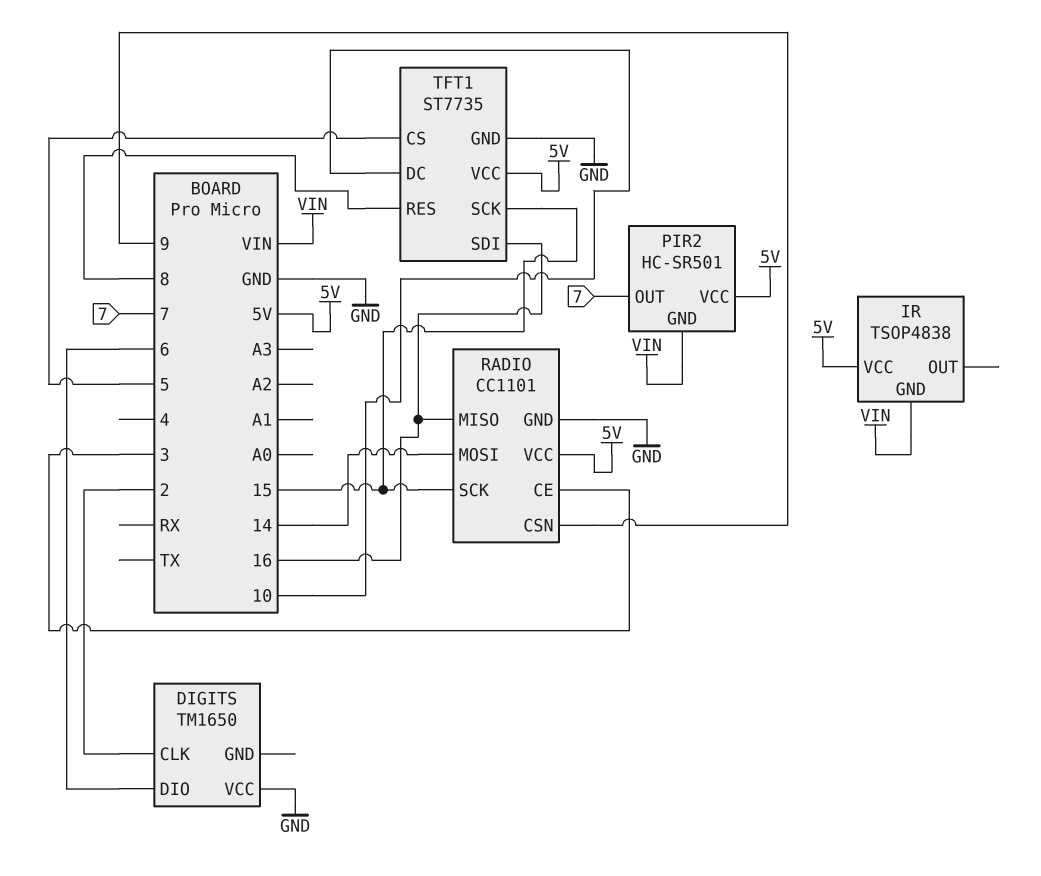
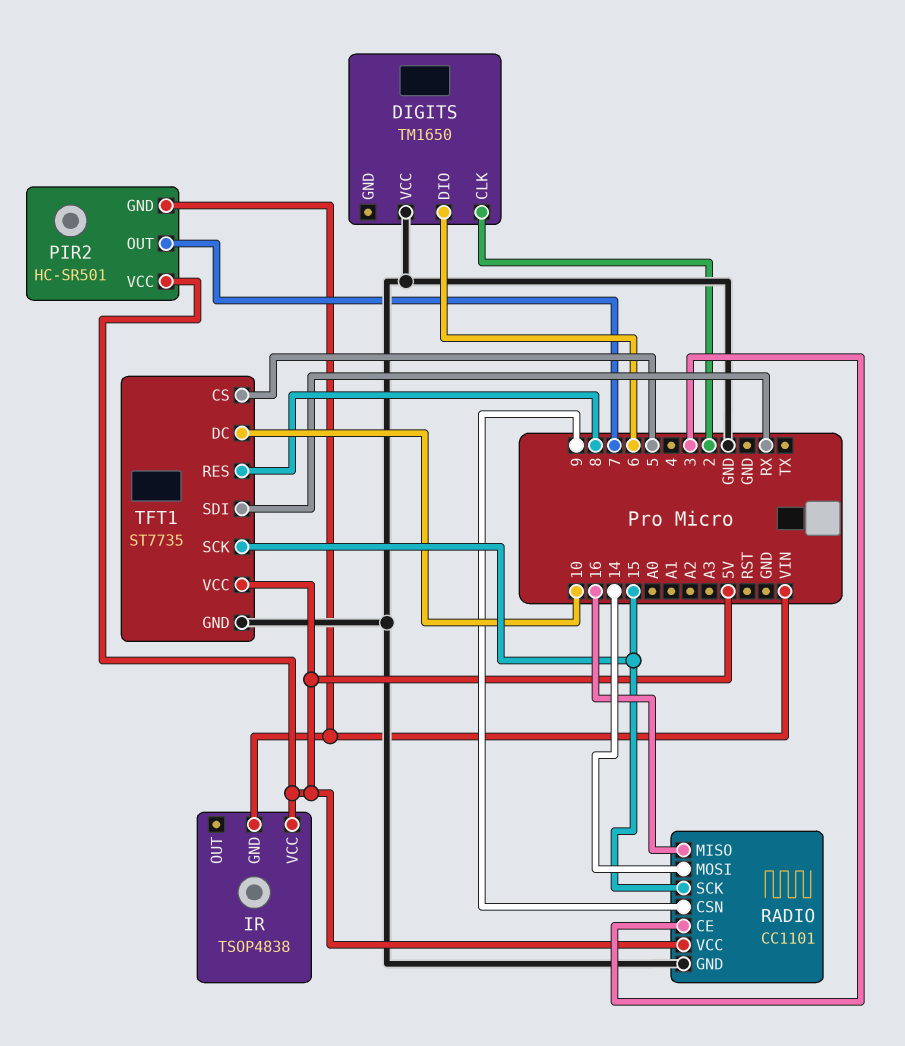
TFT1 pin SDI: 16 -> RX

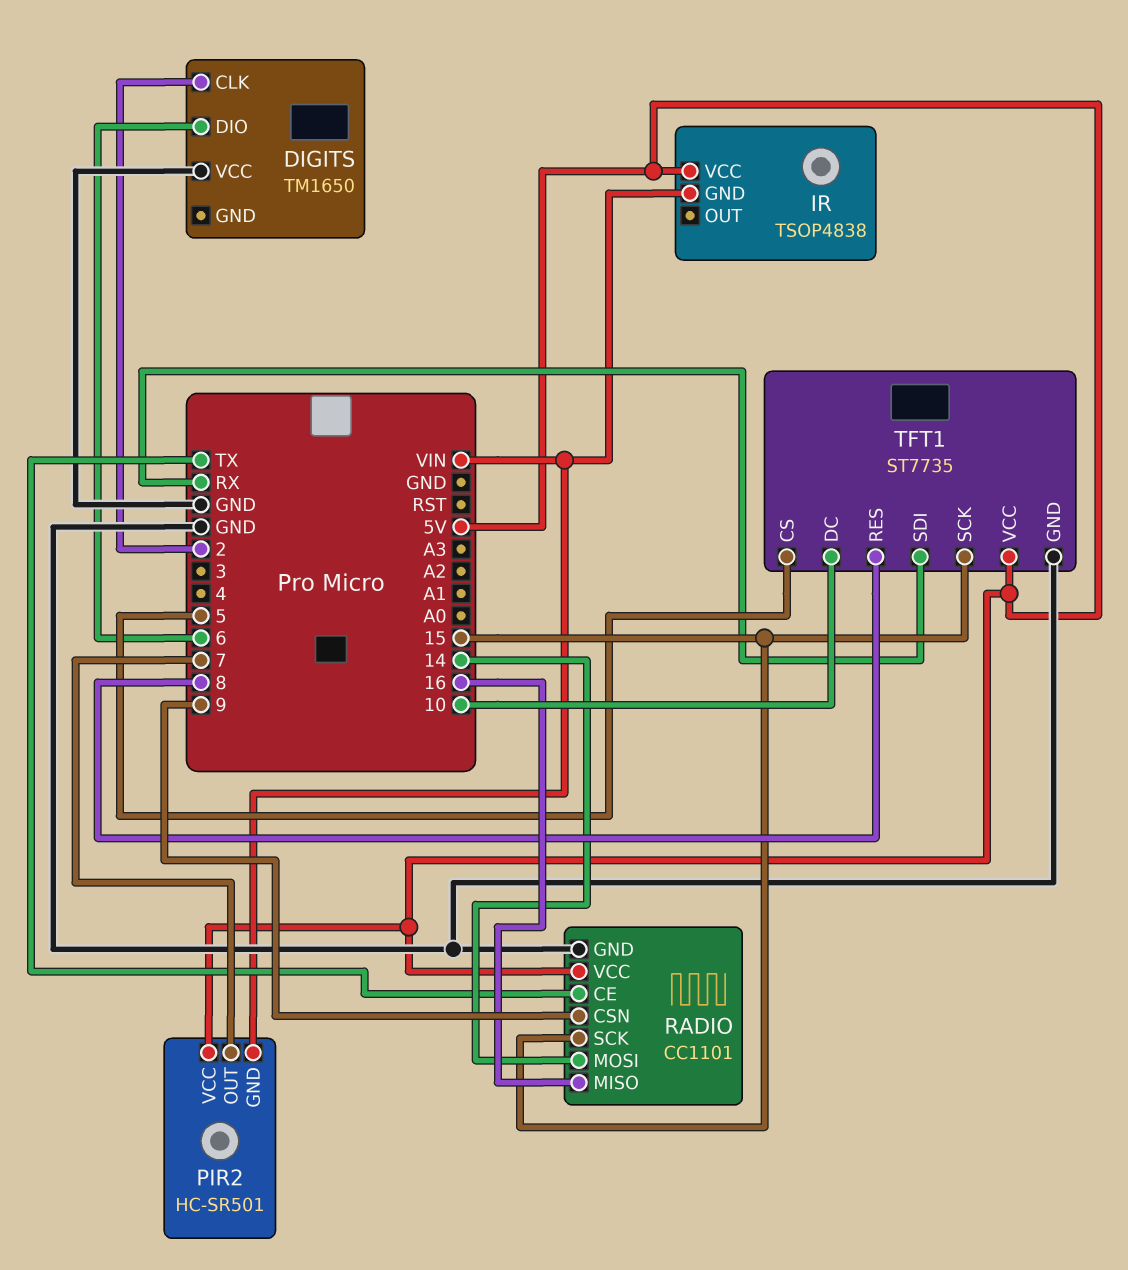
RADIO pin CE: 3 -> TX

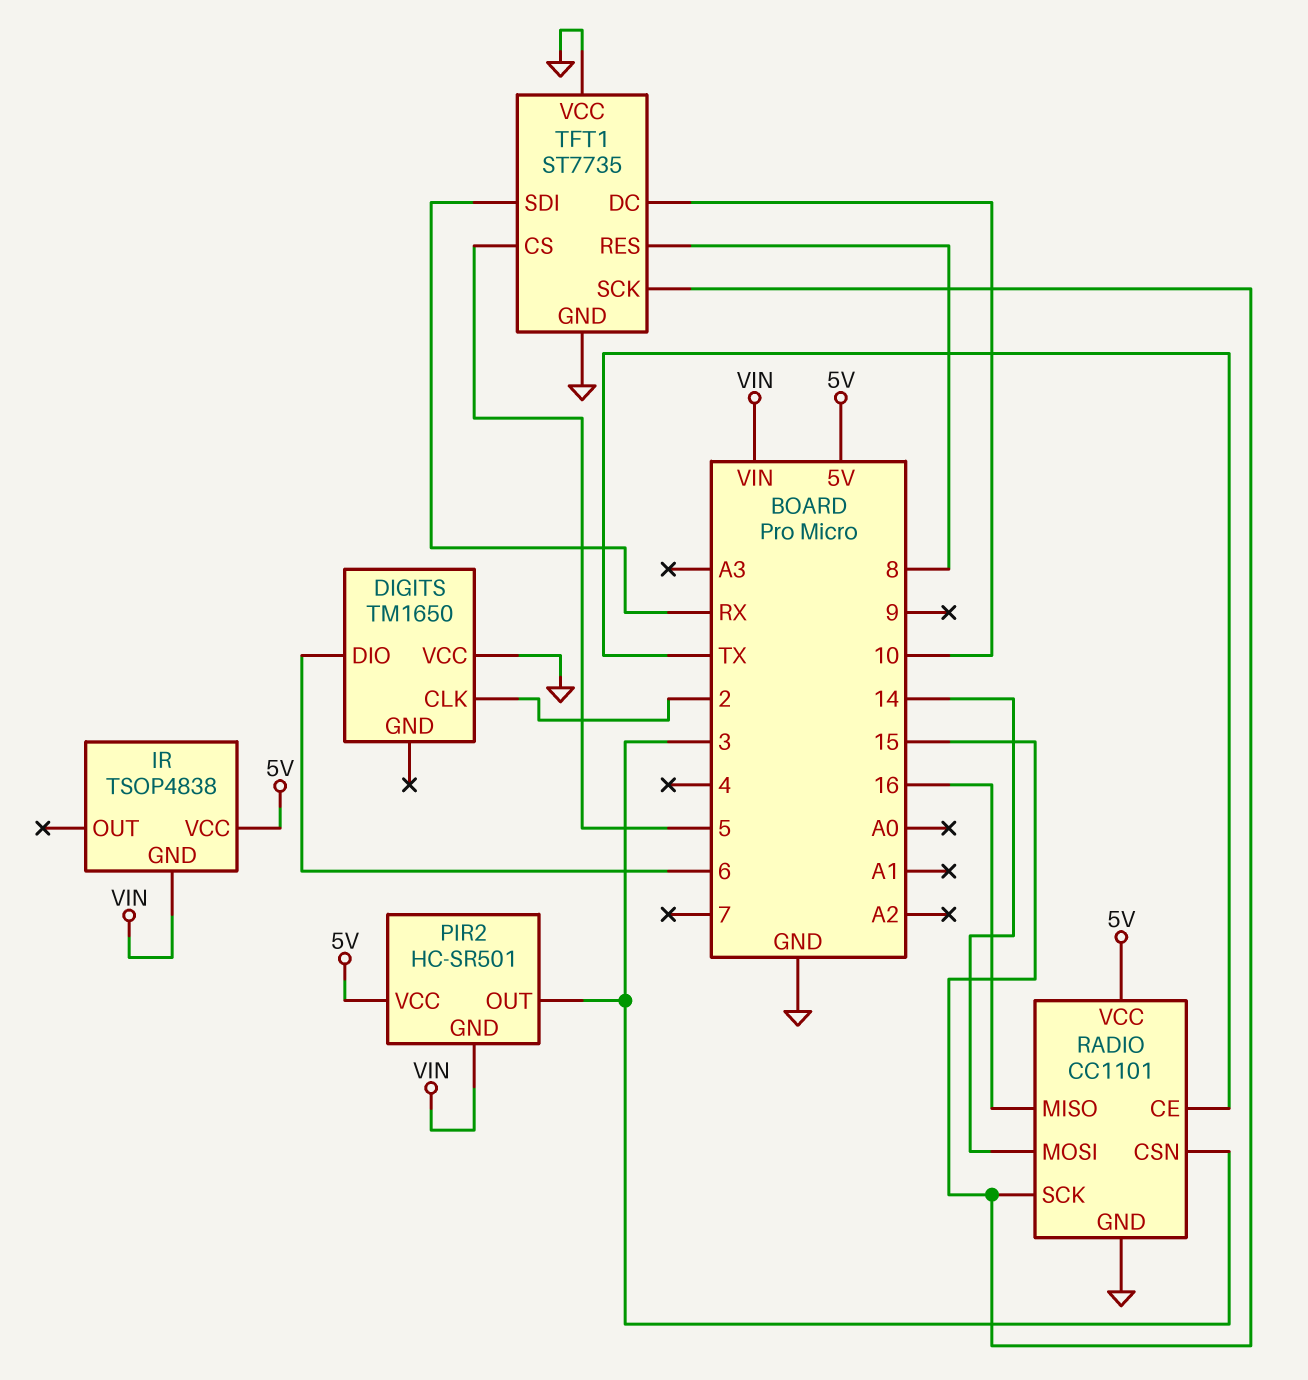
PIR2 pin OUT: 7 -> 3
RADIO pin CSN: 9 -> 3
TFT1 pin VCC: 5V -> GND

